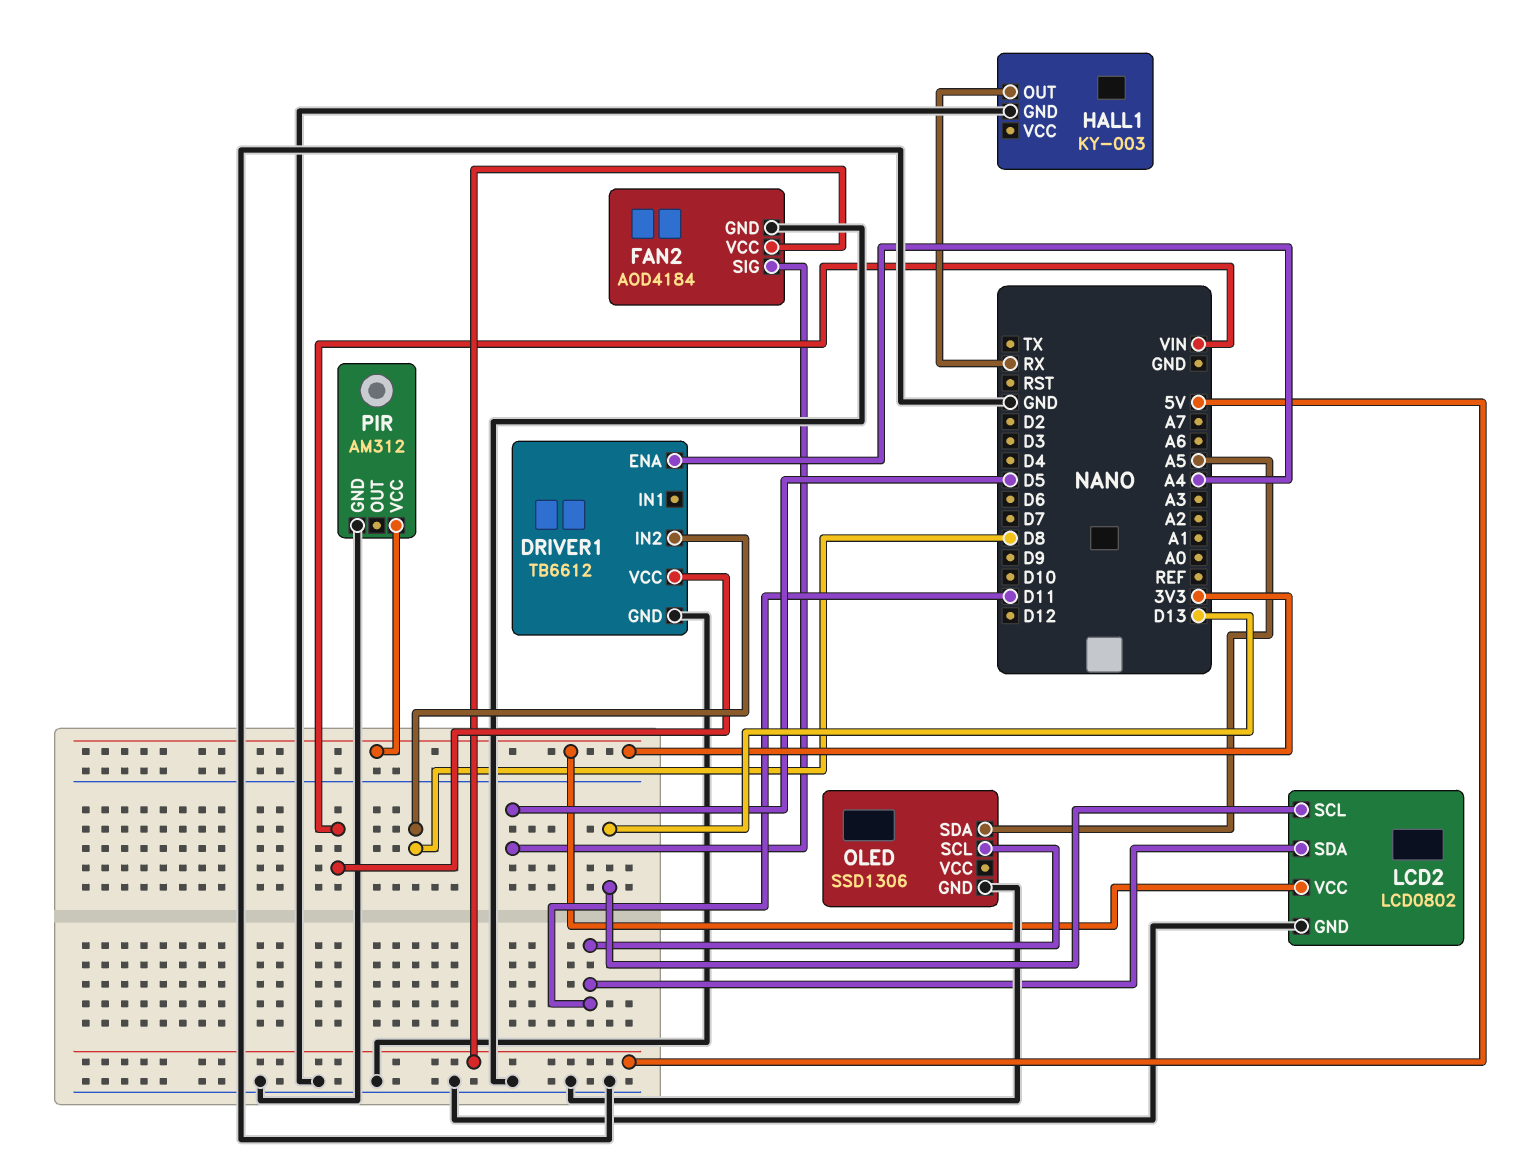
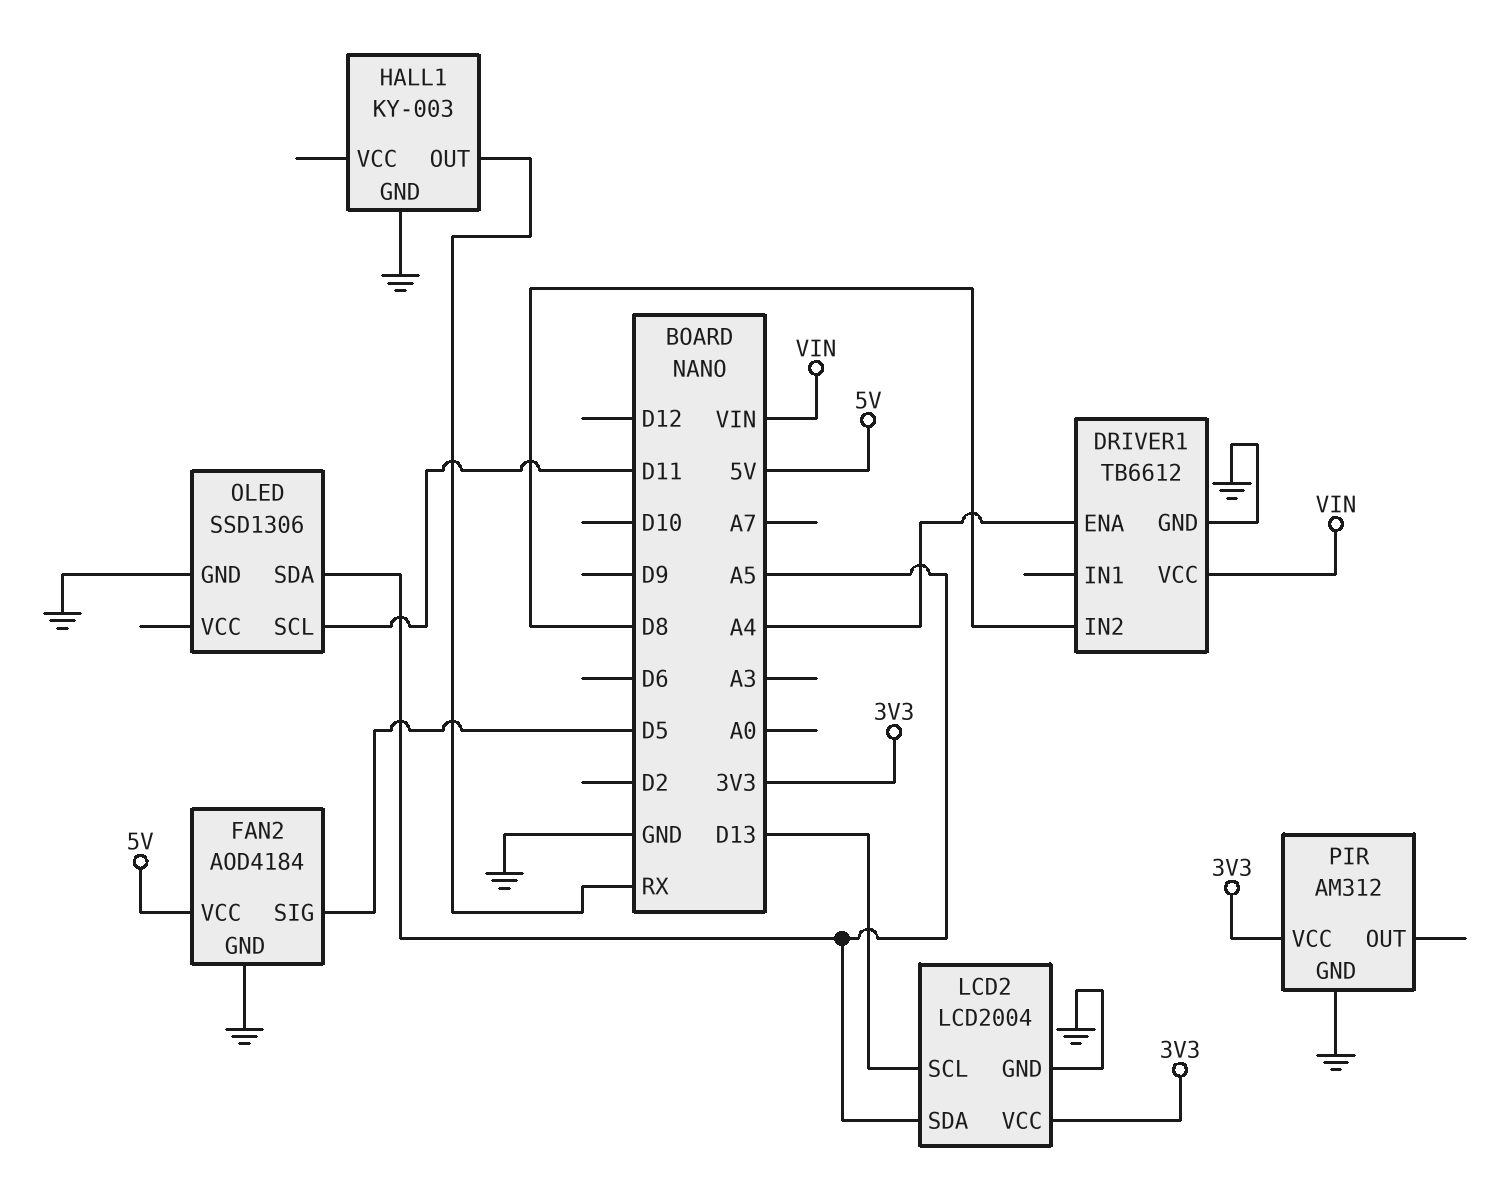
LCD2: LCD0802 -> LCD2004
LCD2 pin SDA: D11 -> A5

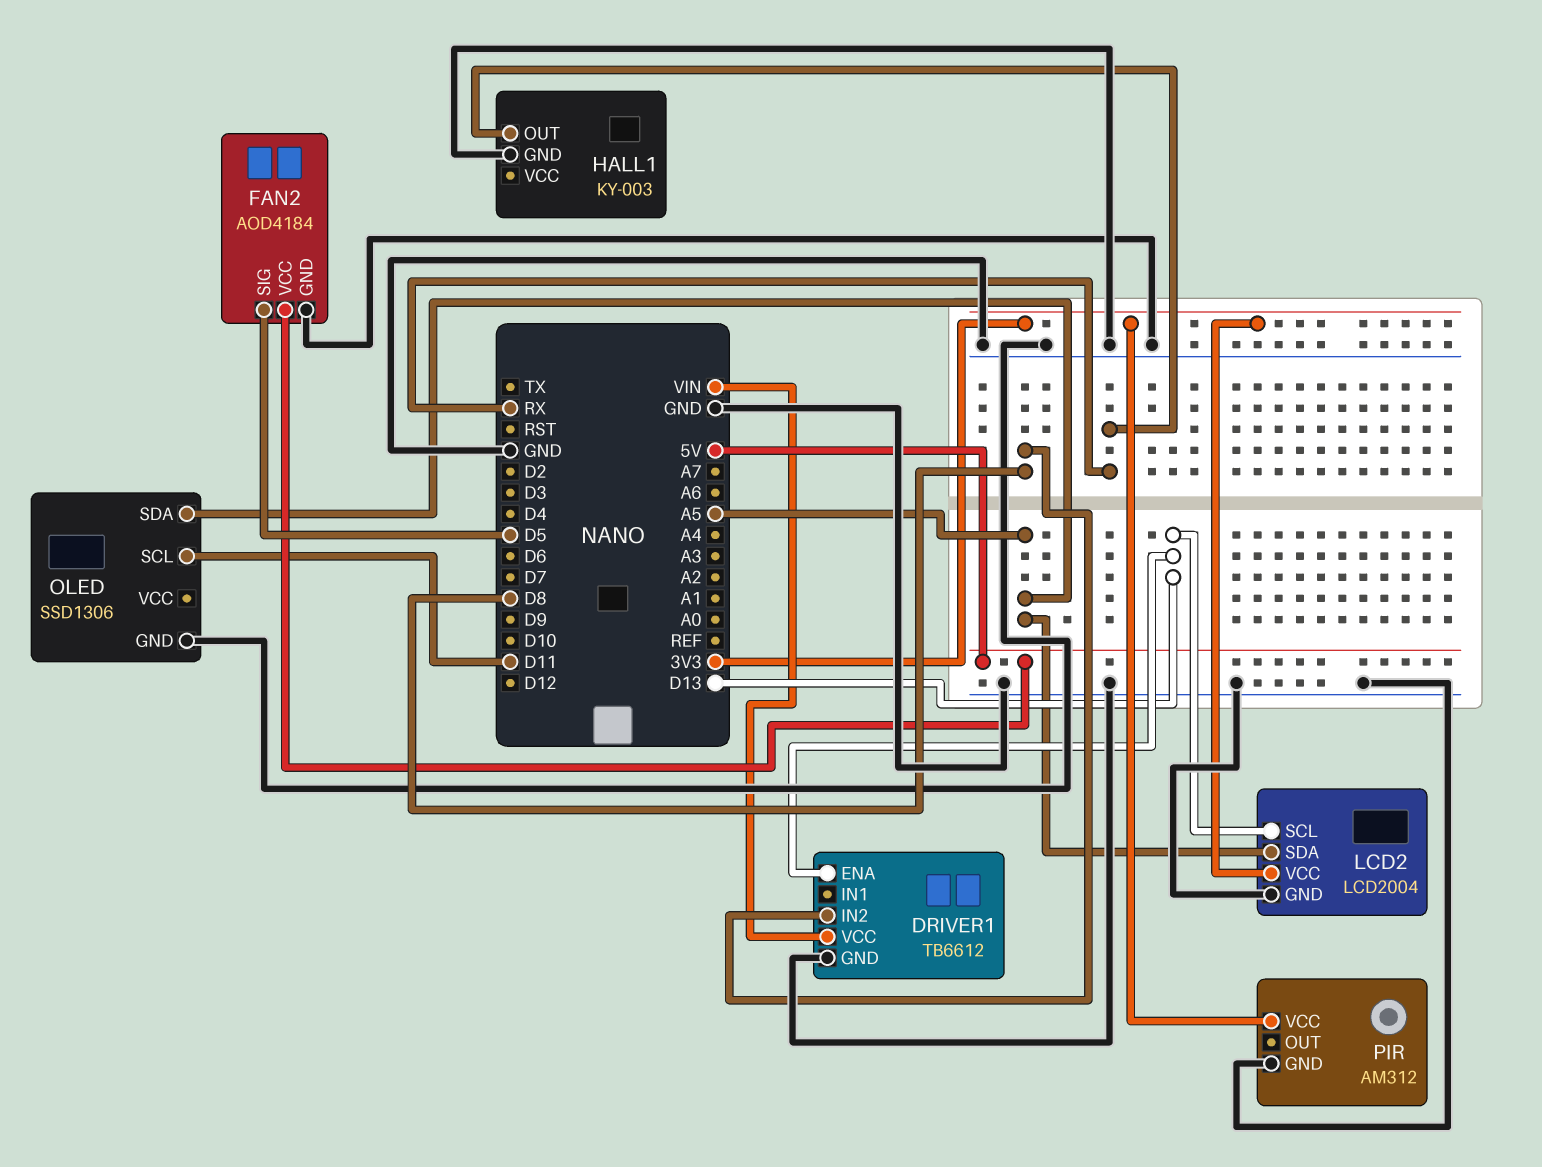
DRIVER1 pin ENA: A4 -> D13

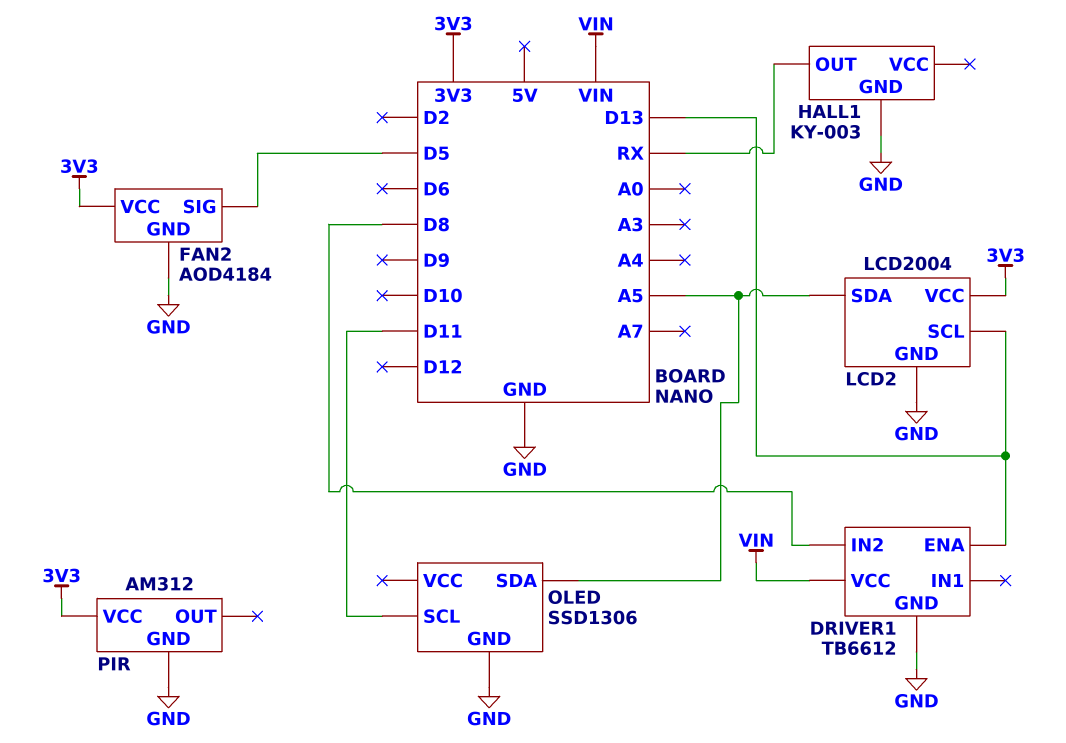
FAN2 pin VCC: 5V -> 3V3

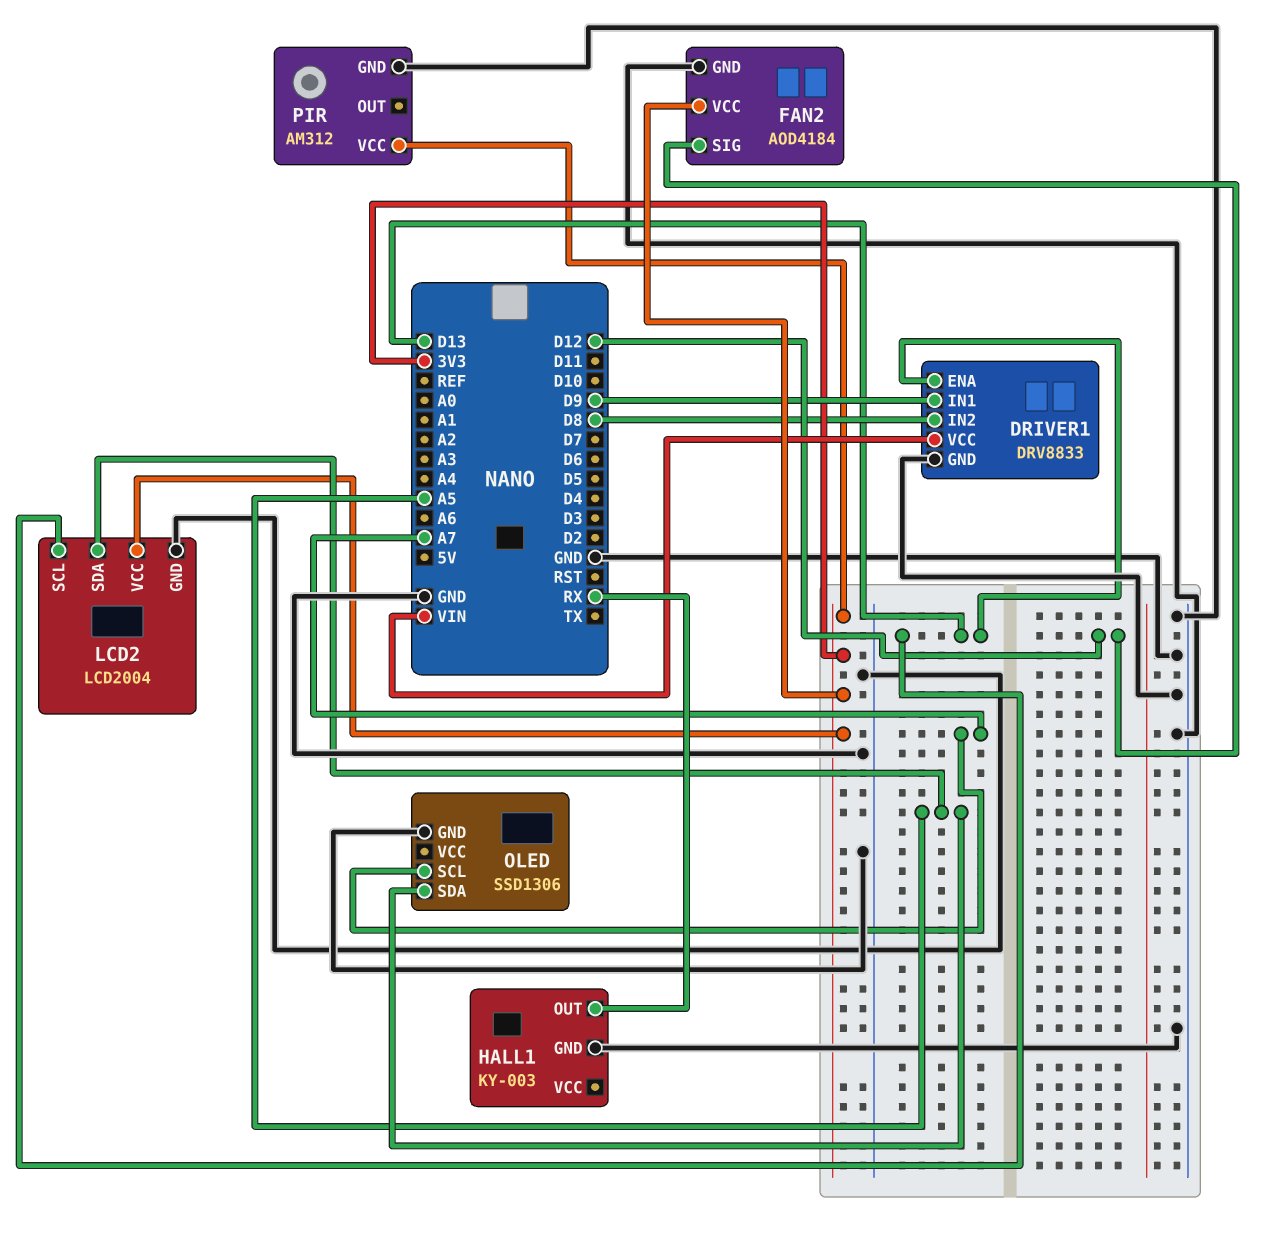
DRIVER1: TB6612 -> DRV8833
DRIVER1 pin IN1: none -> D9
FAN2 pin SIG: D5 -> D12
OLED pin SCL: D11 -> A7

